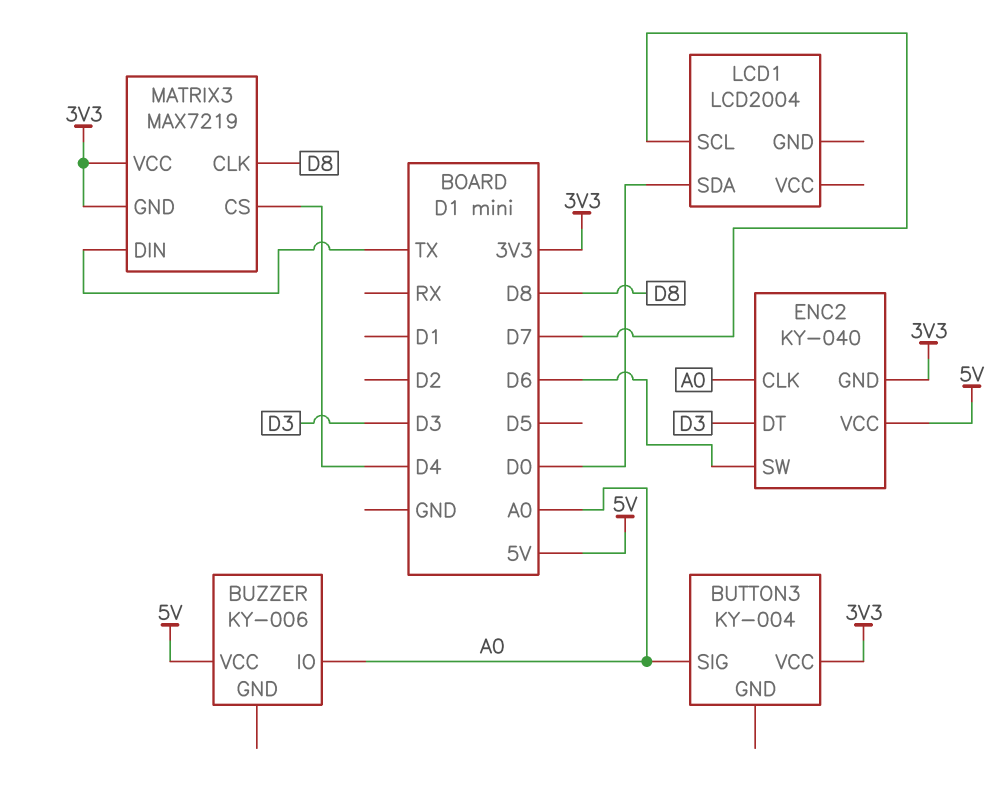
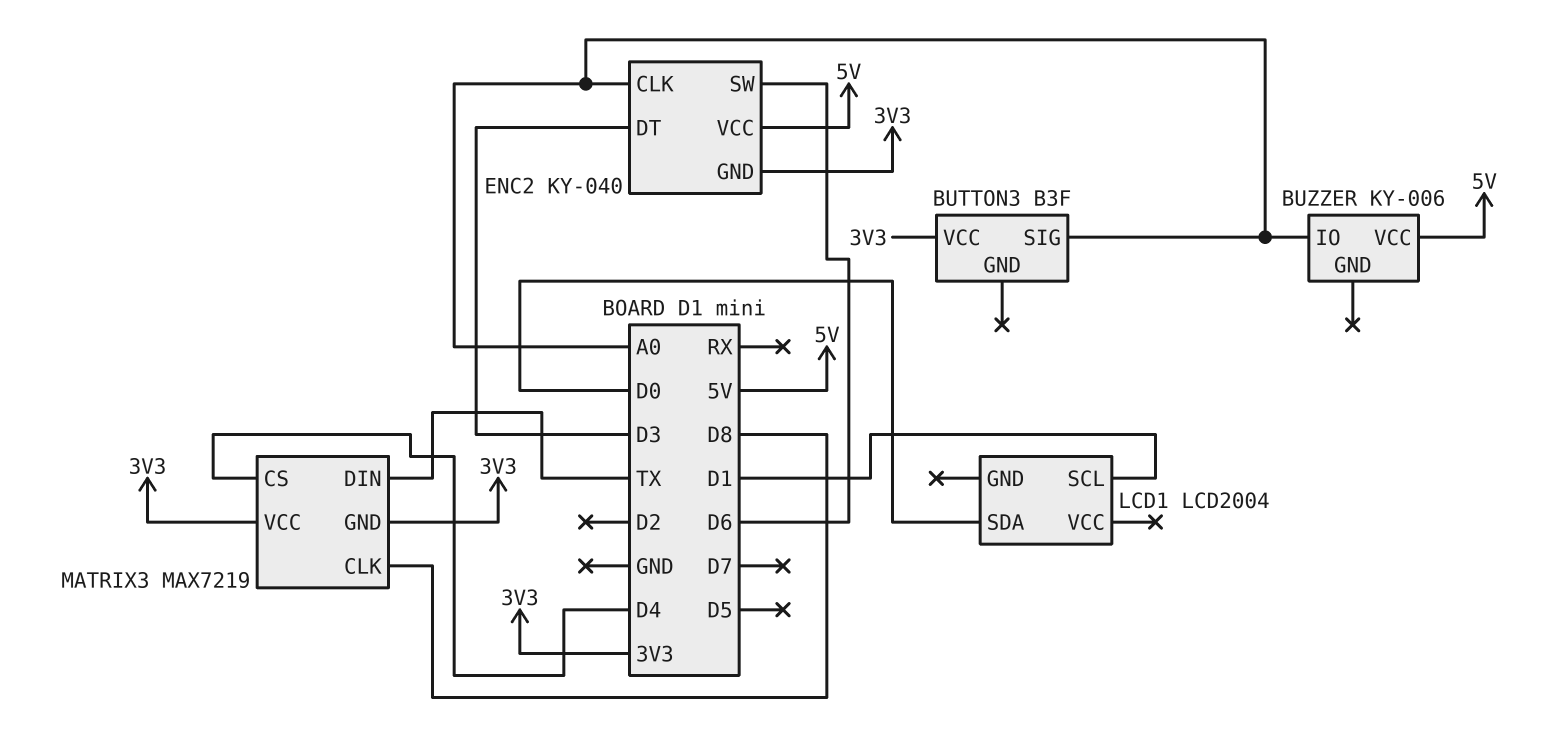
BUTTON3: KY-004 -> B3F
LCD1 pin SCL: D7 -> D1

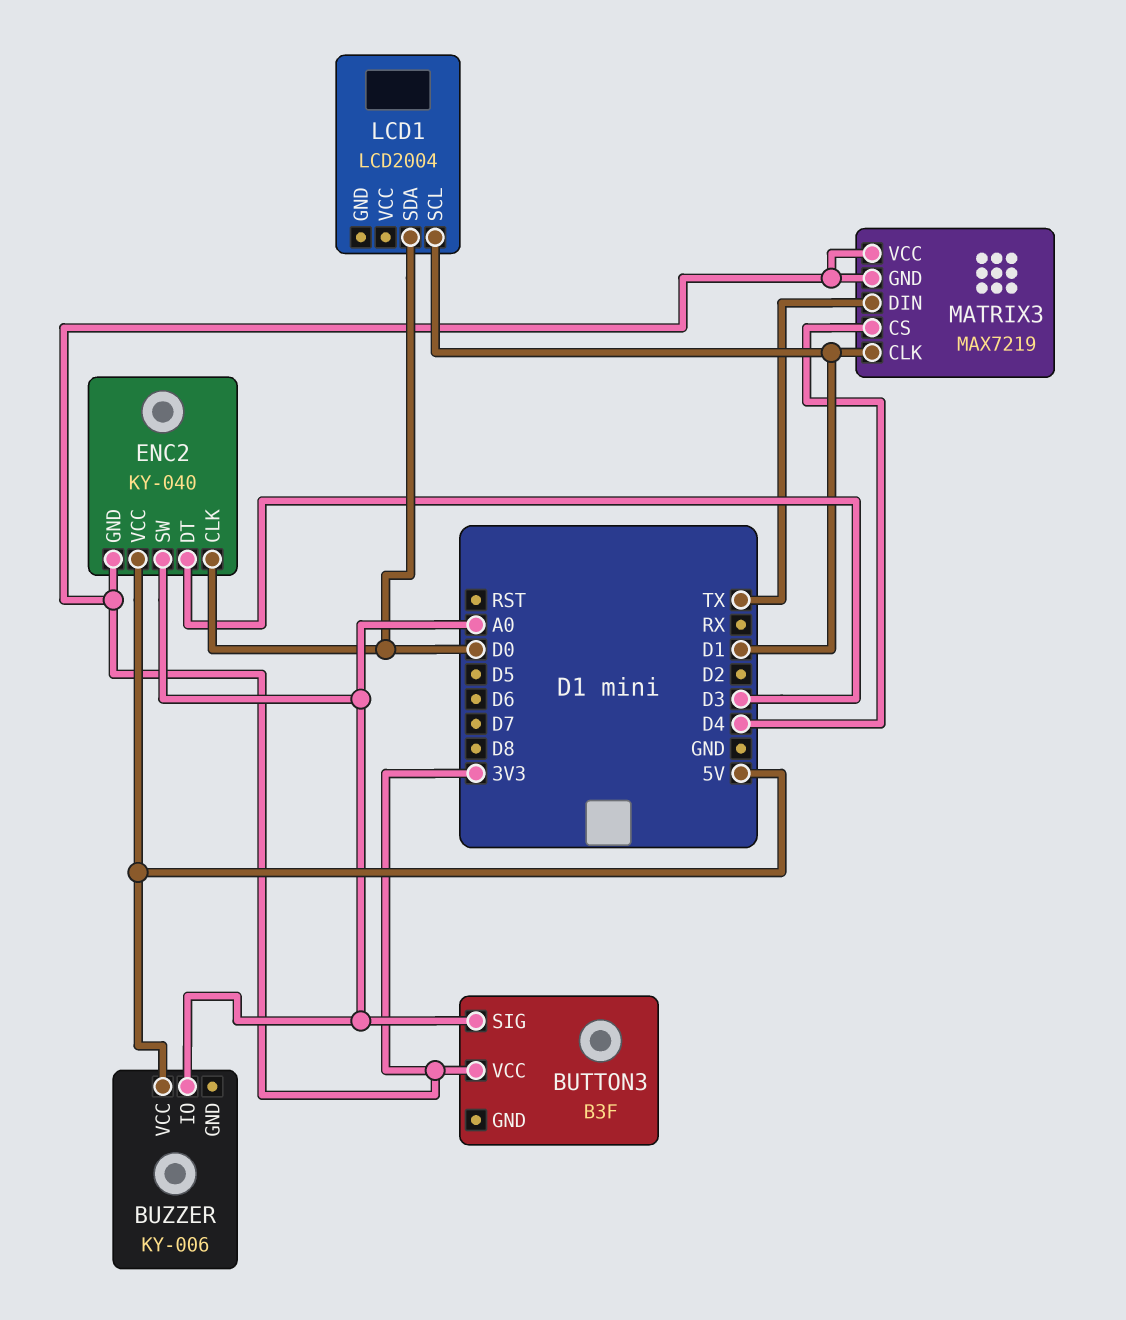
ENC2 pin CLK: A0 -> D0
ENC2 pin SW: D6 -> A0
MATRIX3 pin CLK: D8 -> D1

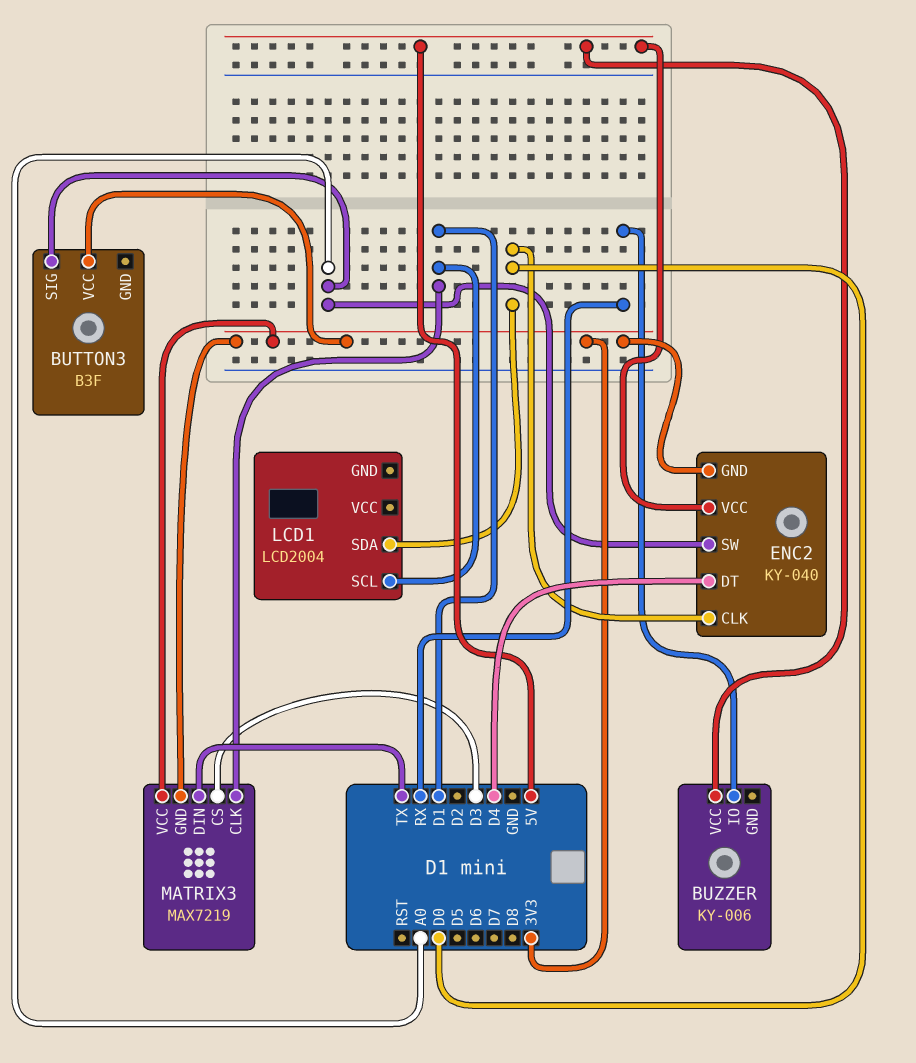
BUZZER pin IO: A0 -> RX
ENC2 pin DT: D3 -> D4
MATRIX3 pin CS: D4 -> D3

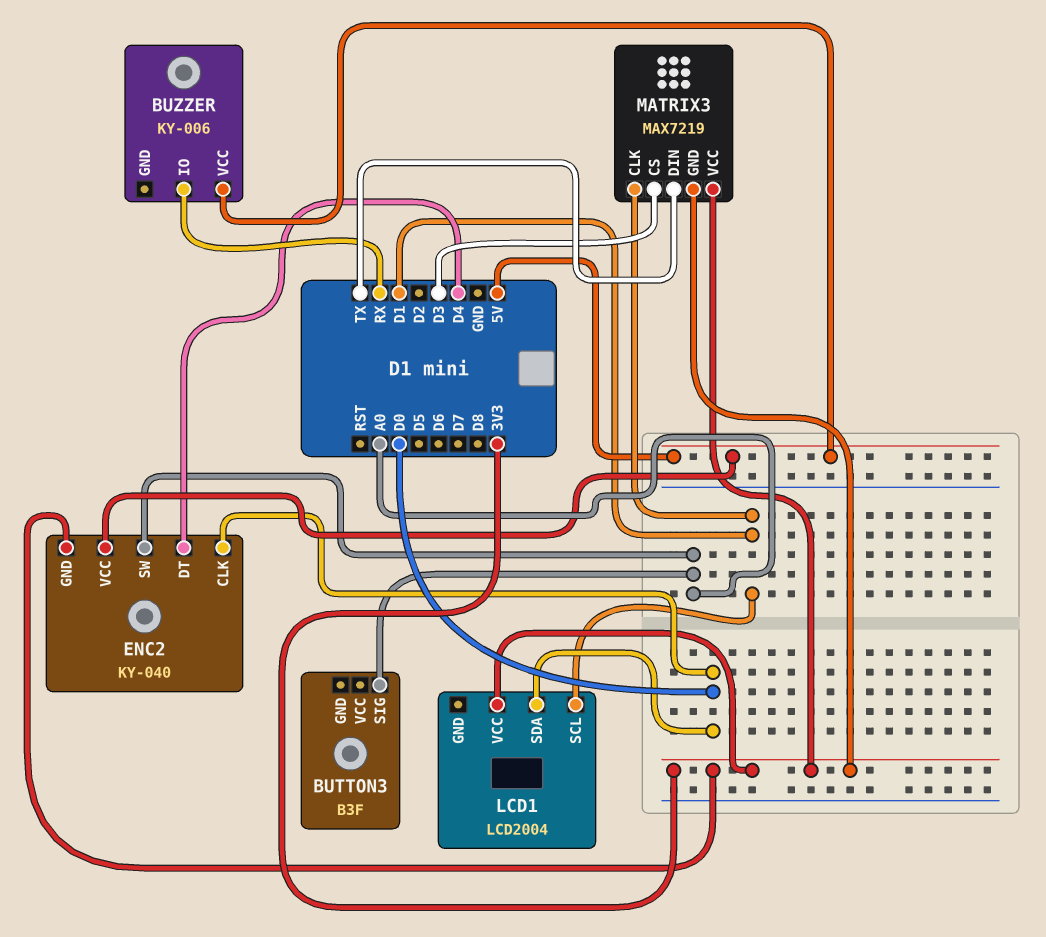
BUTTON3 pin VCC: 3V3 -> none
LCD1 pin VCC: none -> 3V3

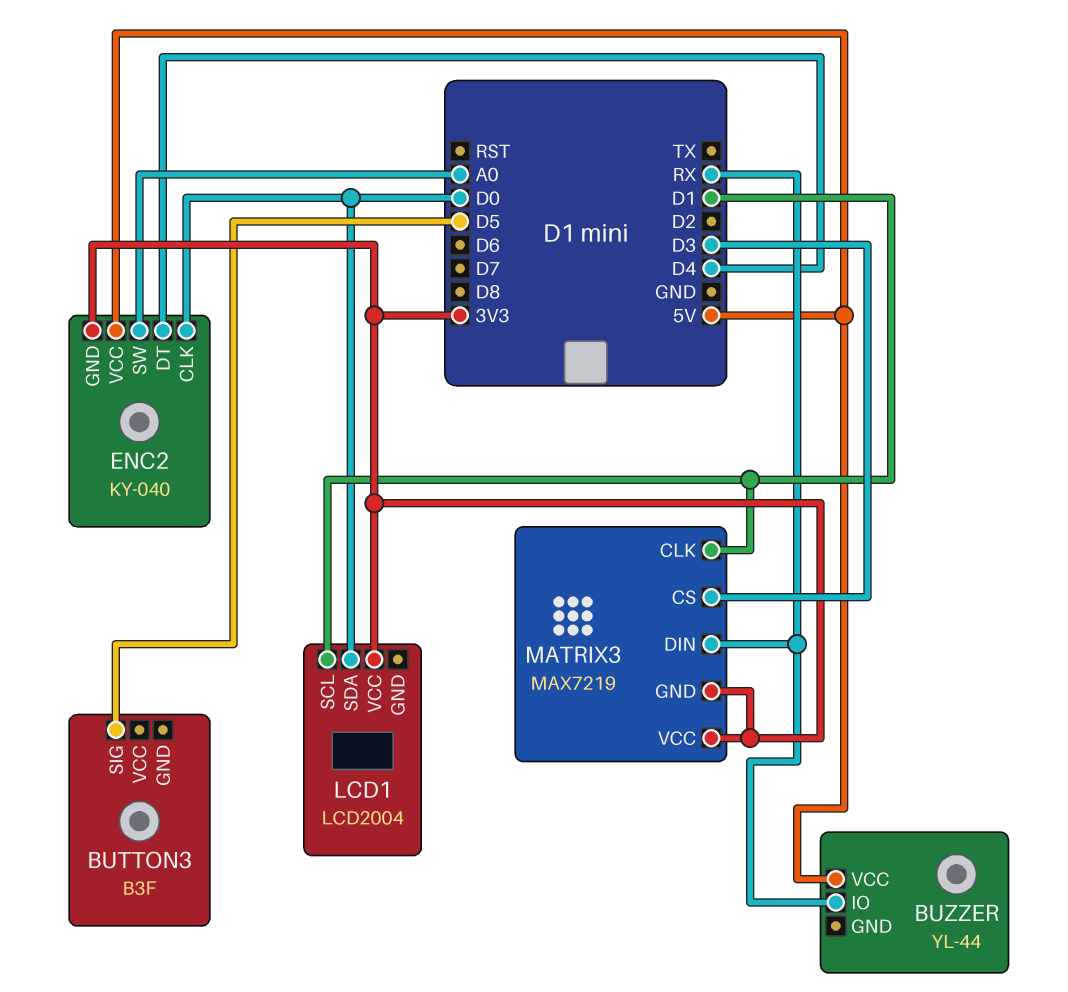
BUTTON3 pin SIG: A0 -> D5
BUZZER: KY-006 -> YL-44
MATRIX3 pin DIN: TX -> RX

